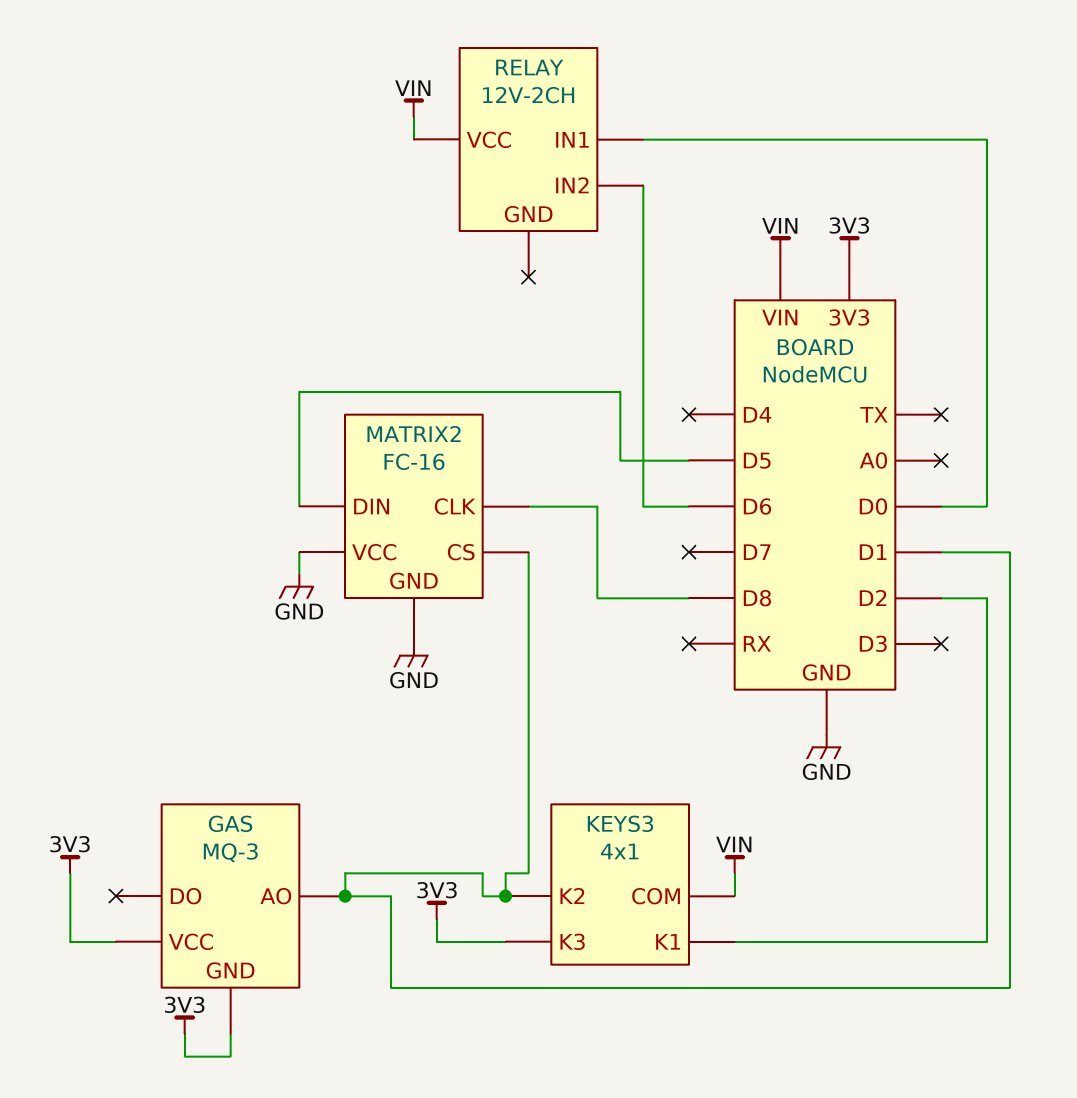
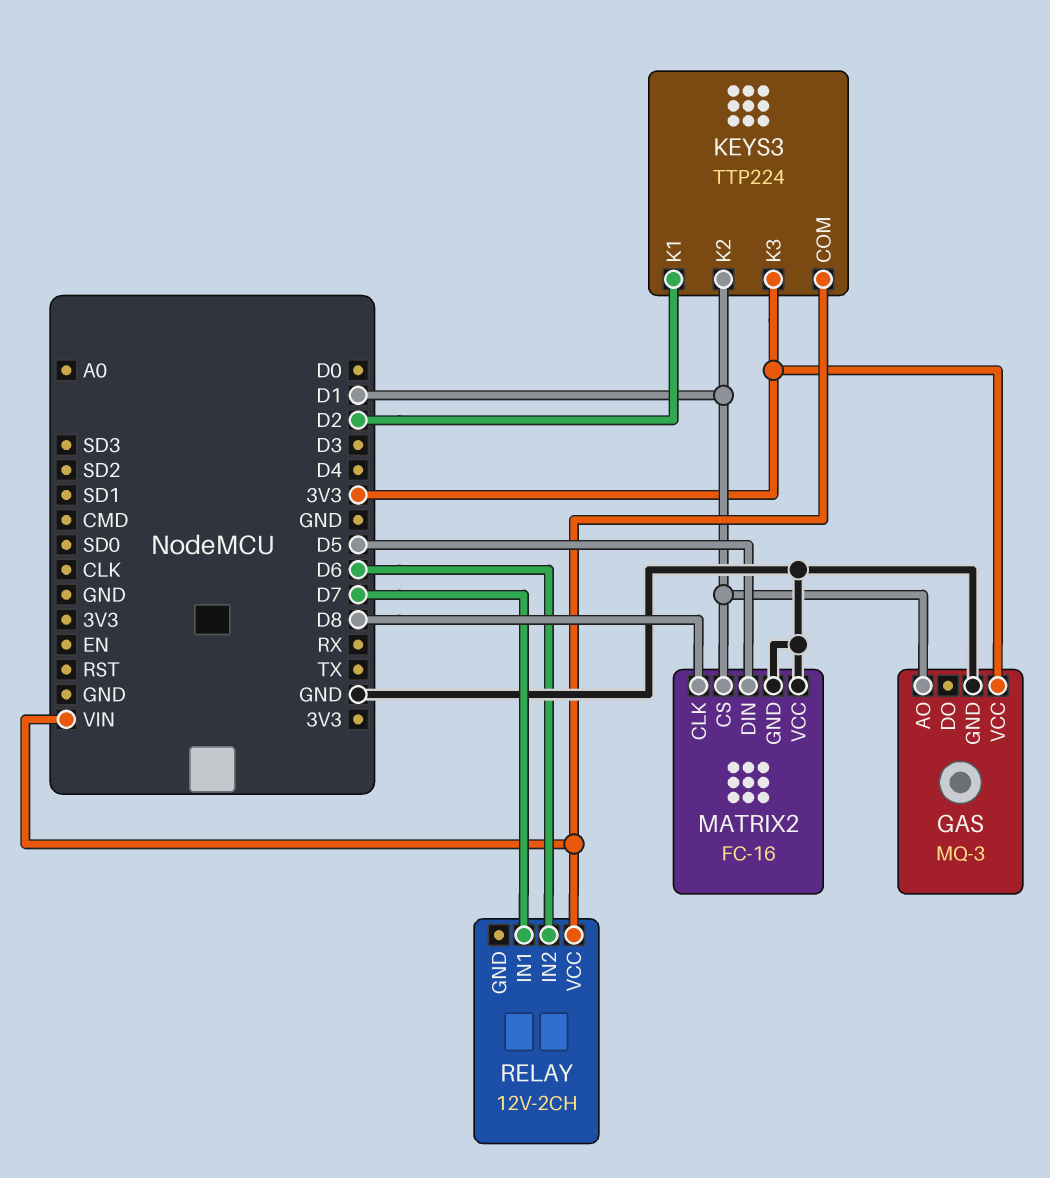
GAS pin GND: 3V3 -> GND
KEYS3: 4x1 -> TTP224
RELAY pin IN1: D0 -> D7

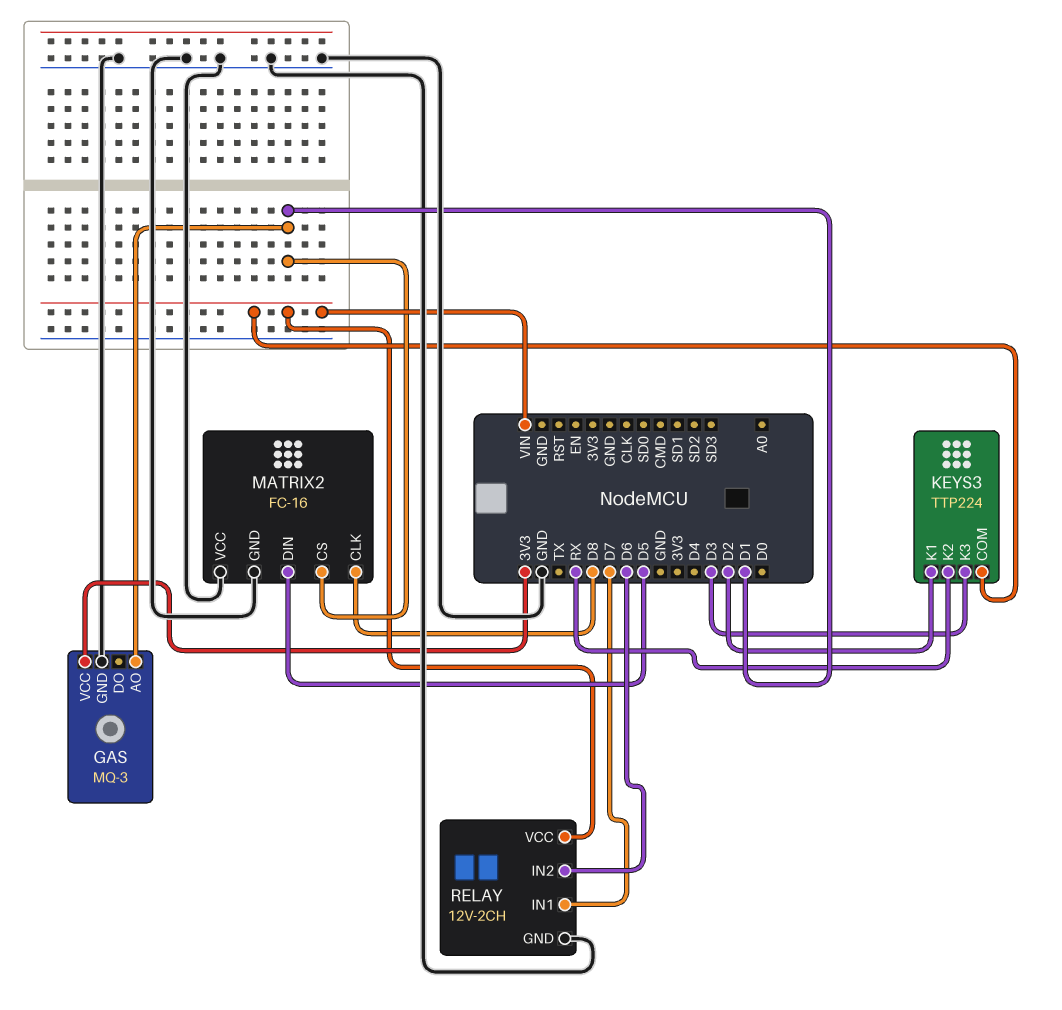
KEYS3 pin K2: D1 -> RX
KEYS3 pin K3: 3V3 -> D3
RELAY pin GND: none -> GND

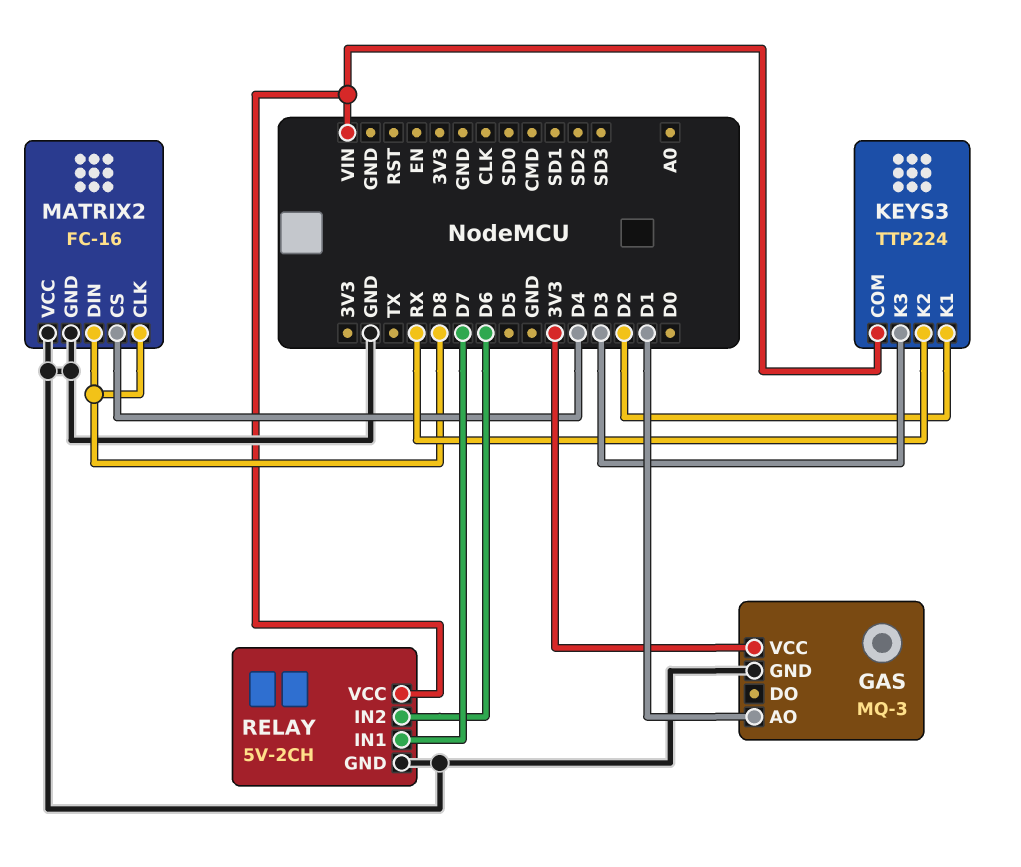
MATRIX2 pin CS: D1 -> D4
MATRIX2 pin DIN: D5 -> D8
RELAY: 12V-2CH -> 5V-2CH

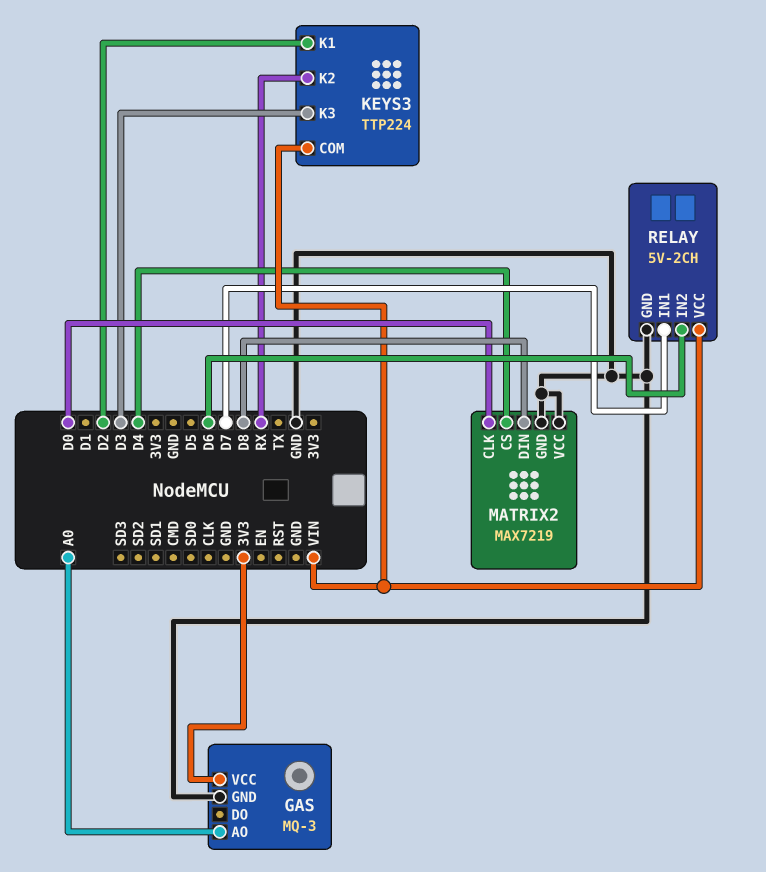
GAS pin AO: D1 -> A0
MATRIX2: FC-16 -> MAX7219
MATRIX2 pin CLK: D8 -> D0

